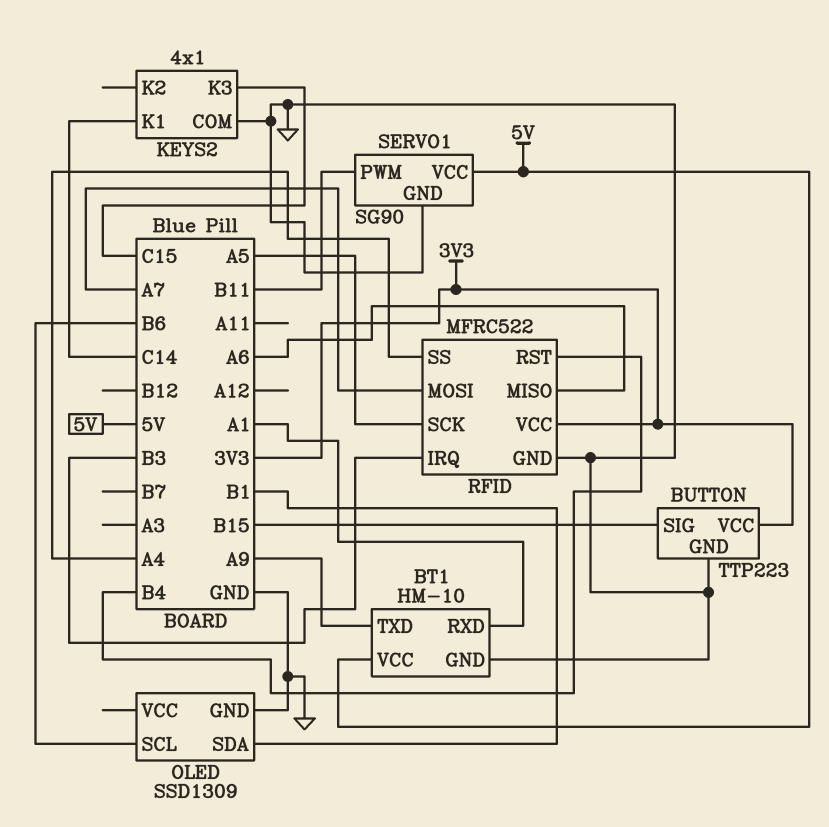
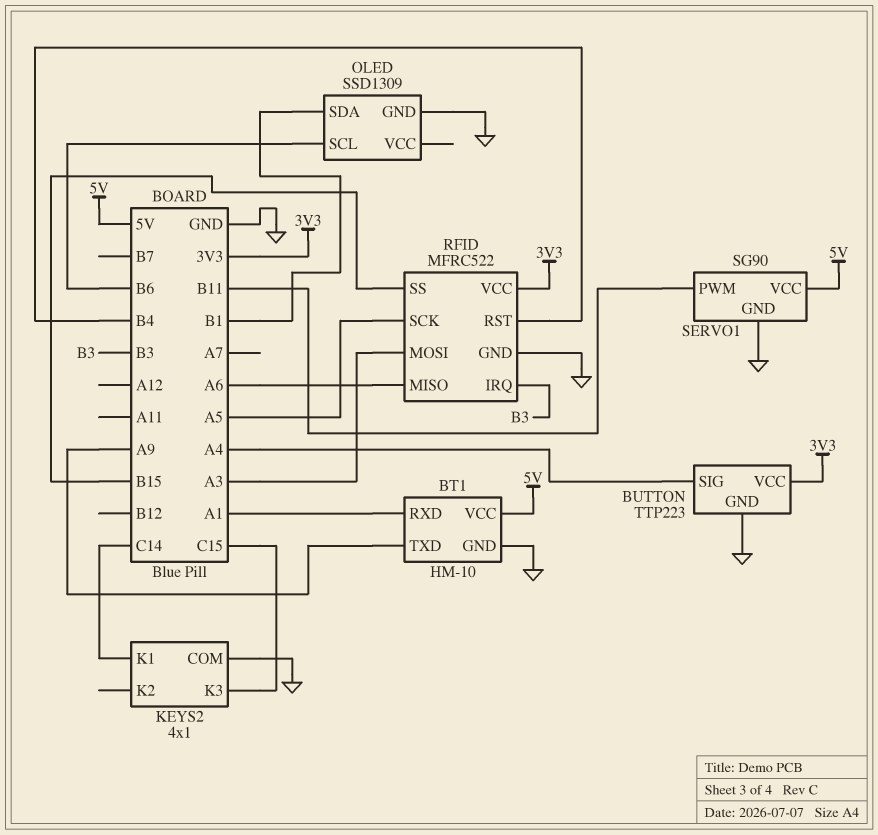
BUTTON pin SIG: B15 -> A4
RFID pin MOSI: A7 -> A3
RFID pin SS: A4 -> B15

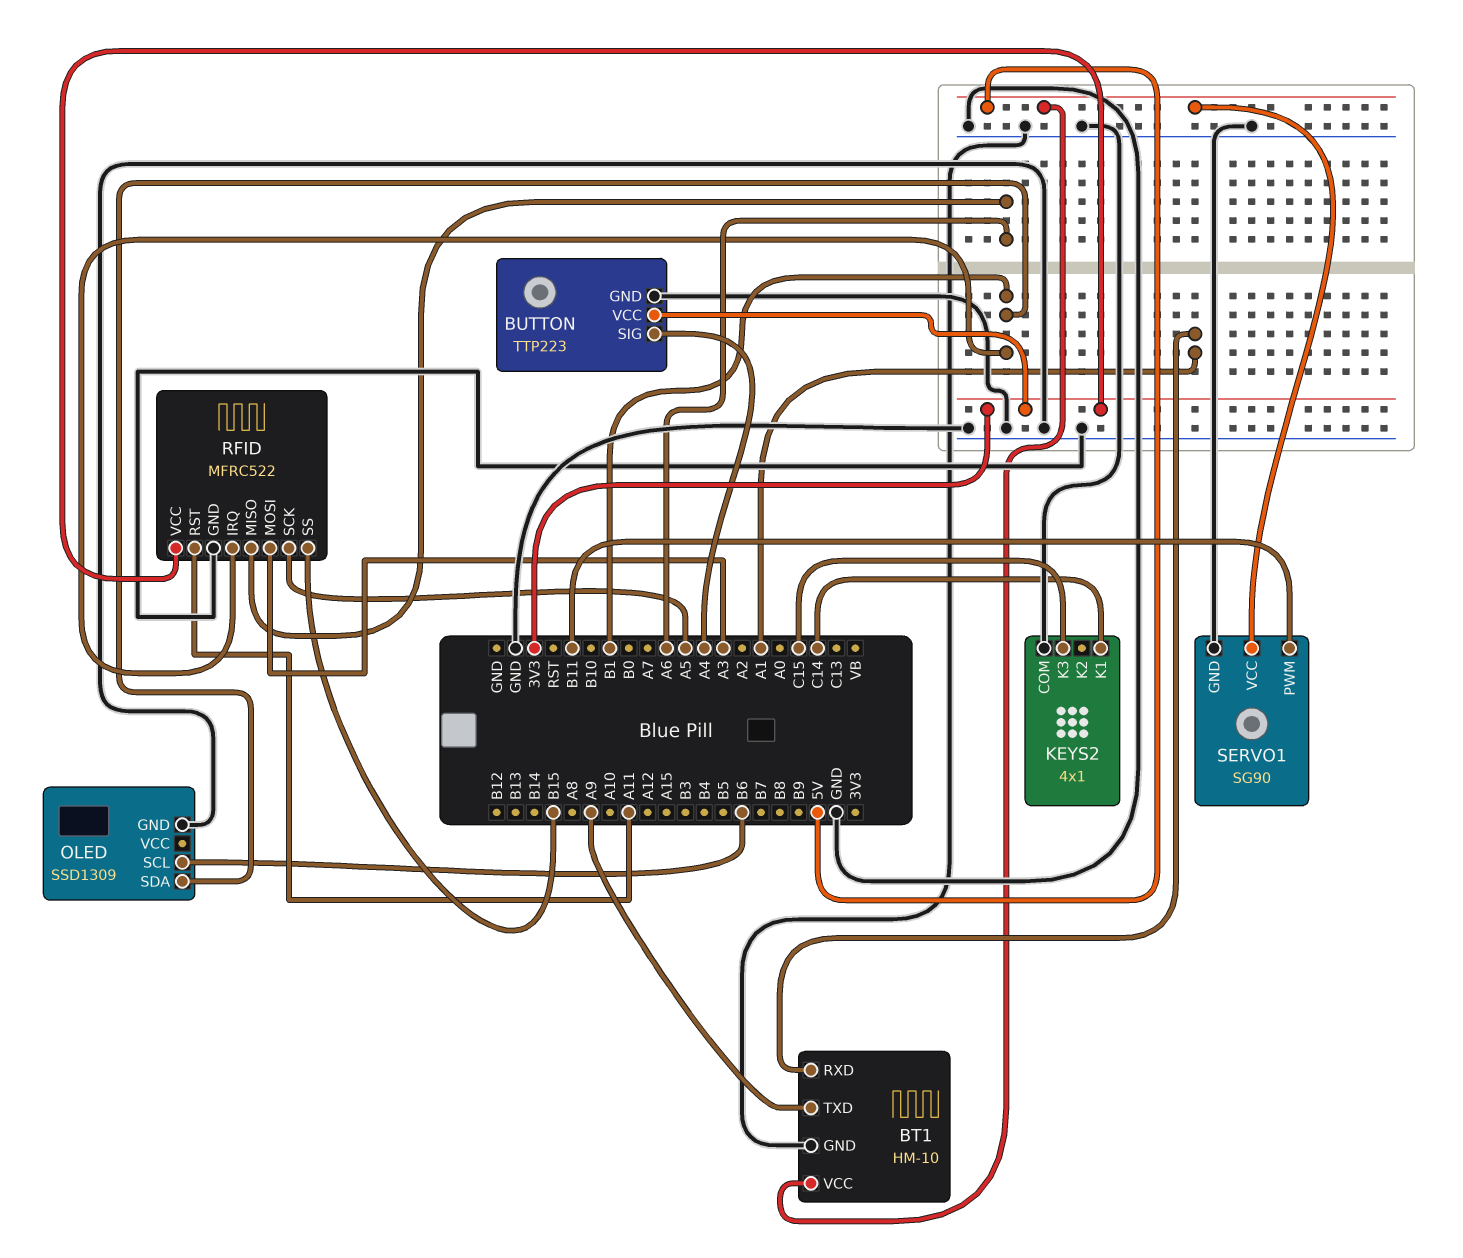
RFID pin IRQ: B3 -> B1
RFID pin RST: B4 -> A11

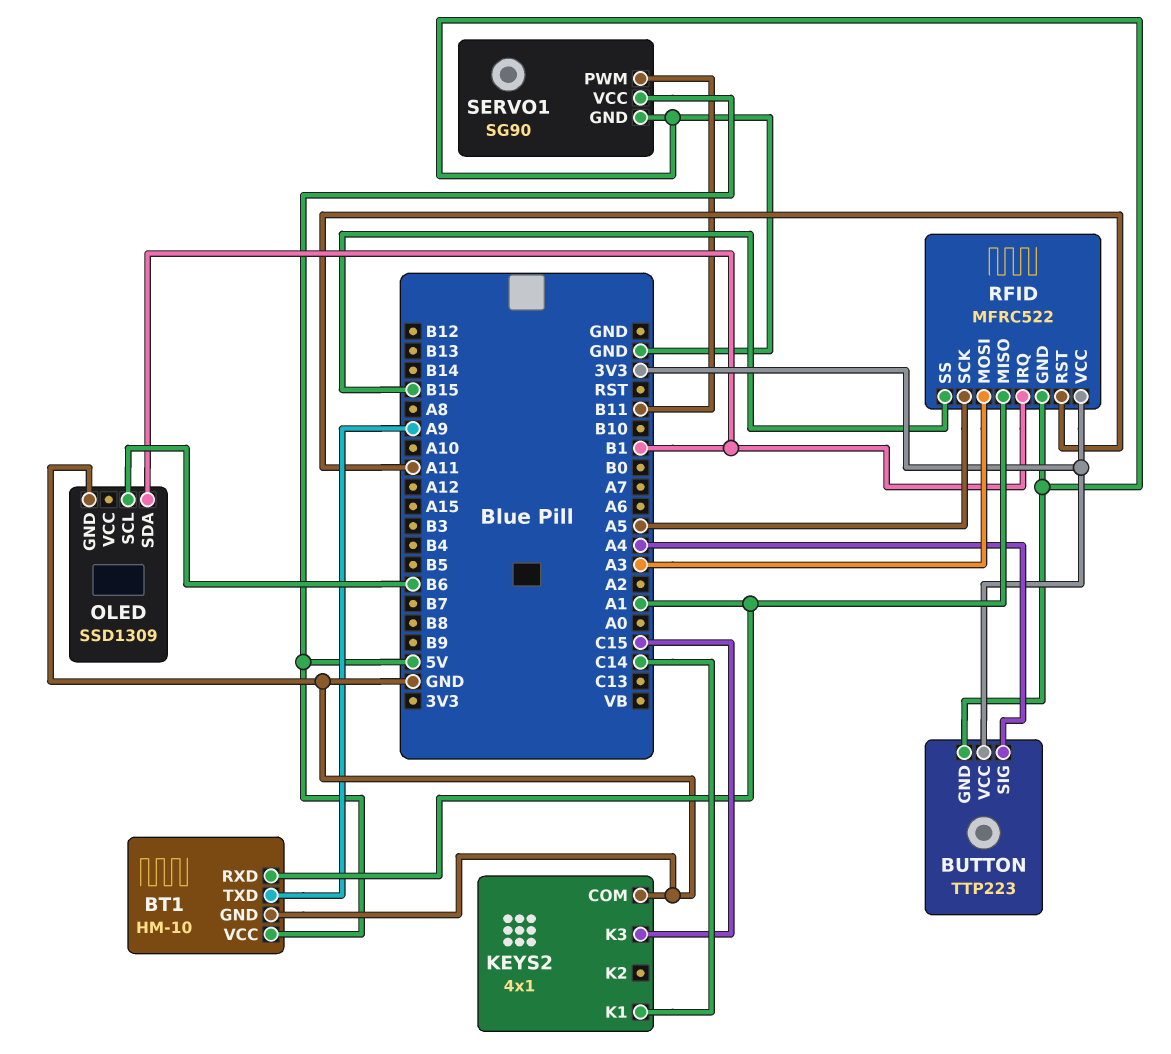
RFID pin MISO: A6 -> A1

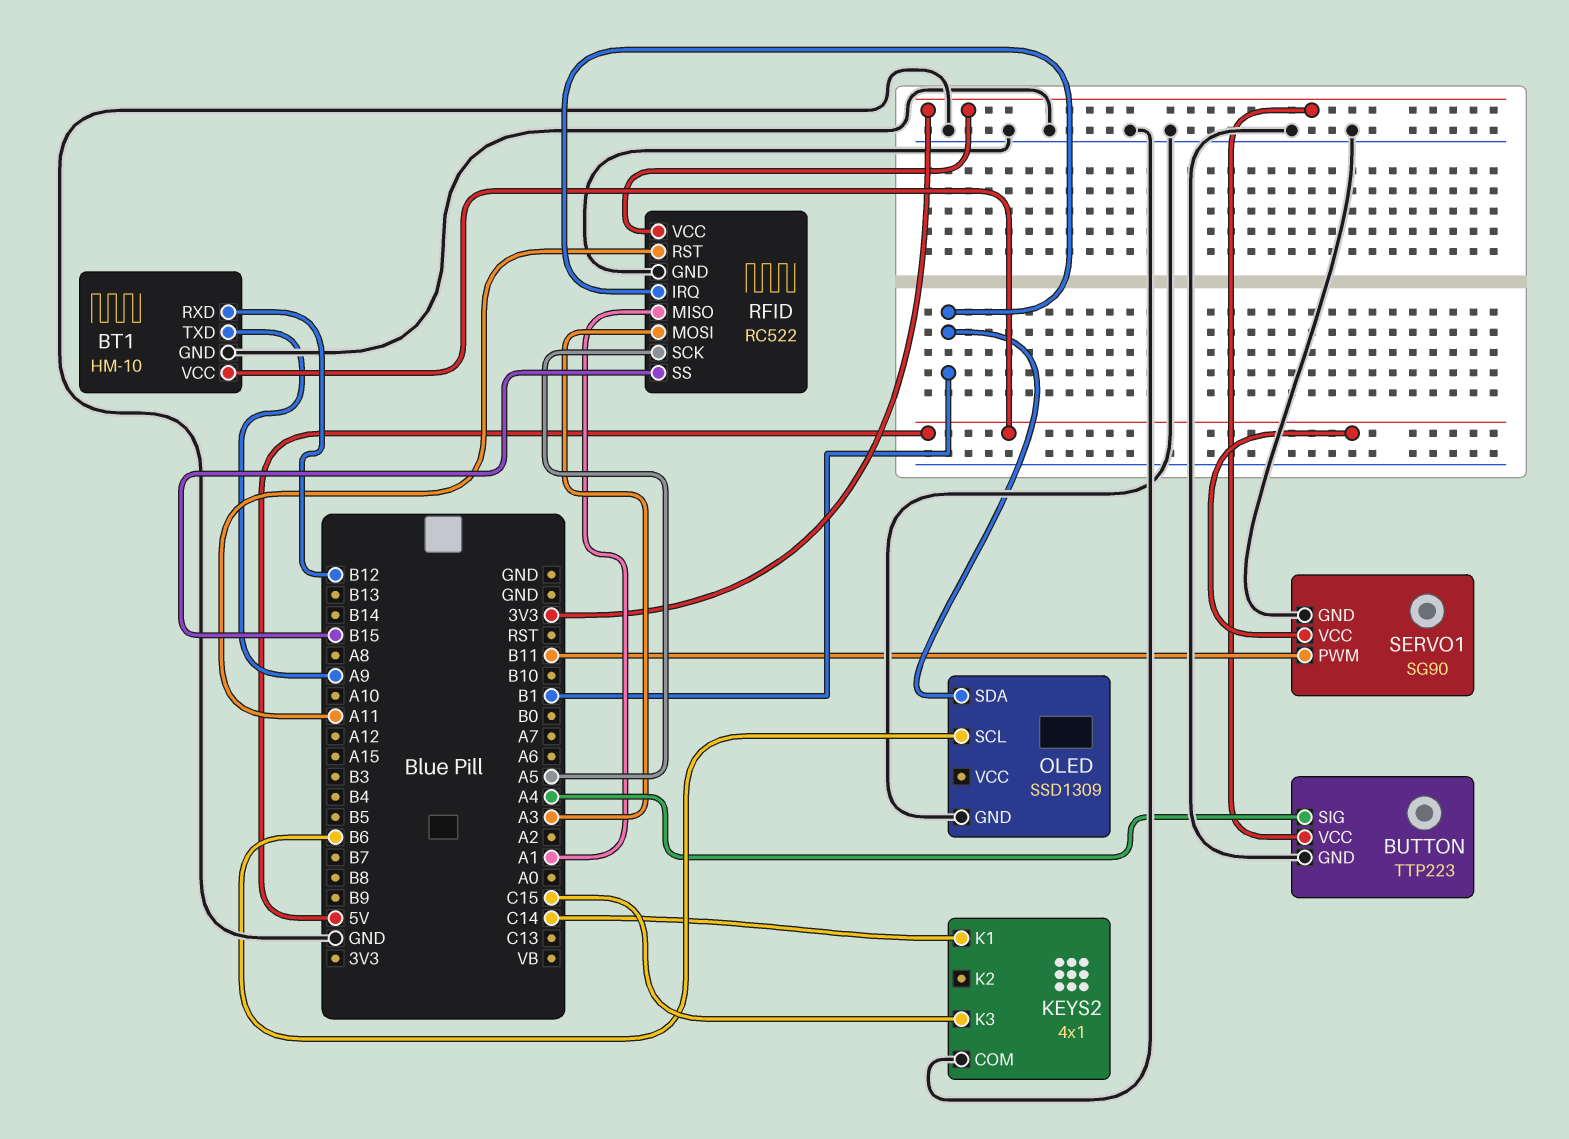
BT1 pin RXD: A1 -> B12
RFID: MFRC522 -> RC522

